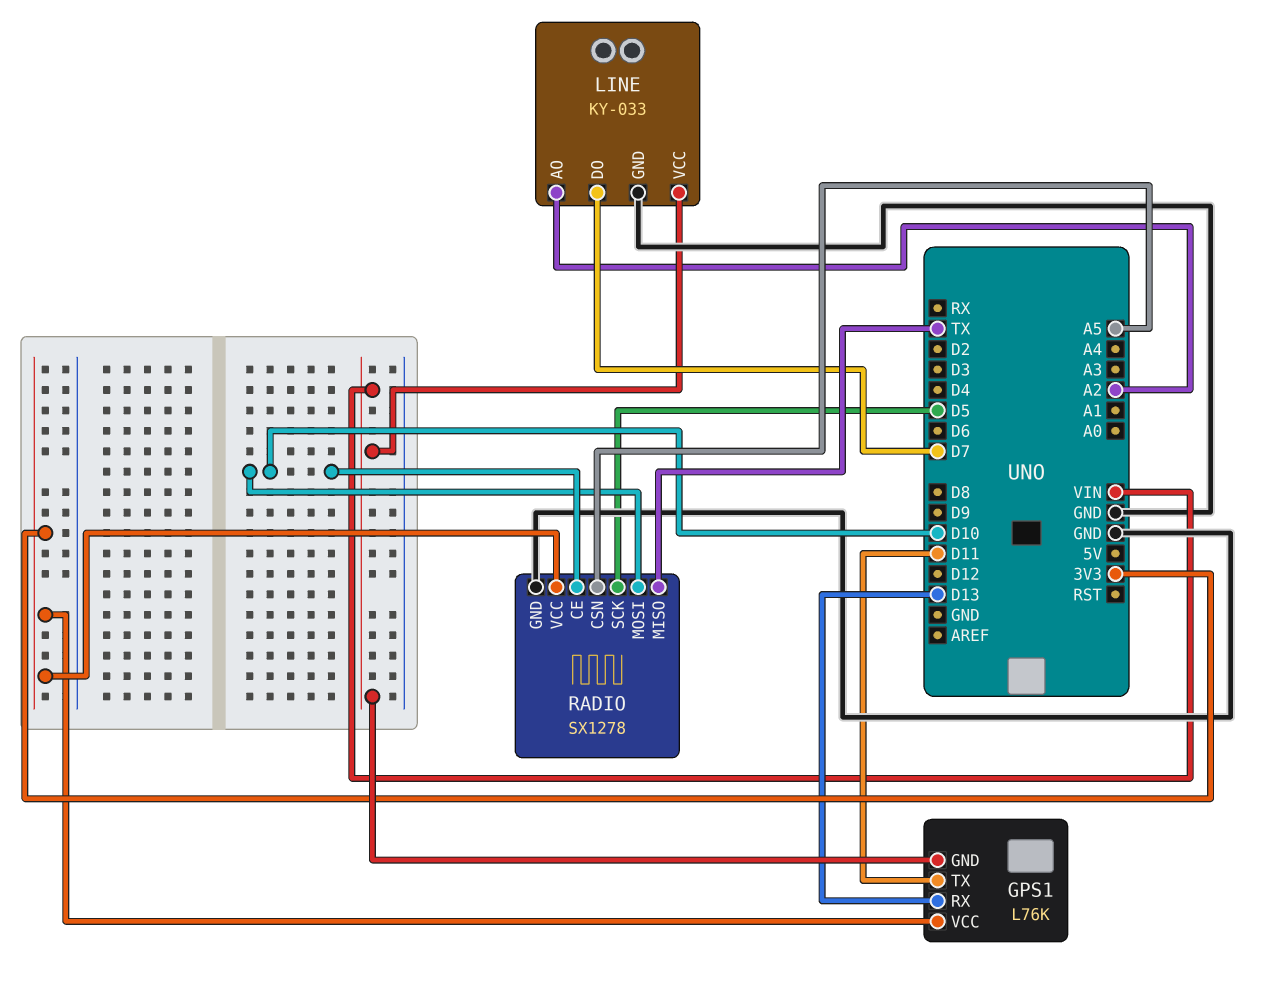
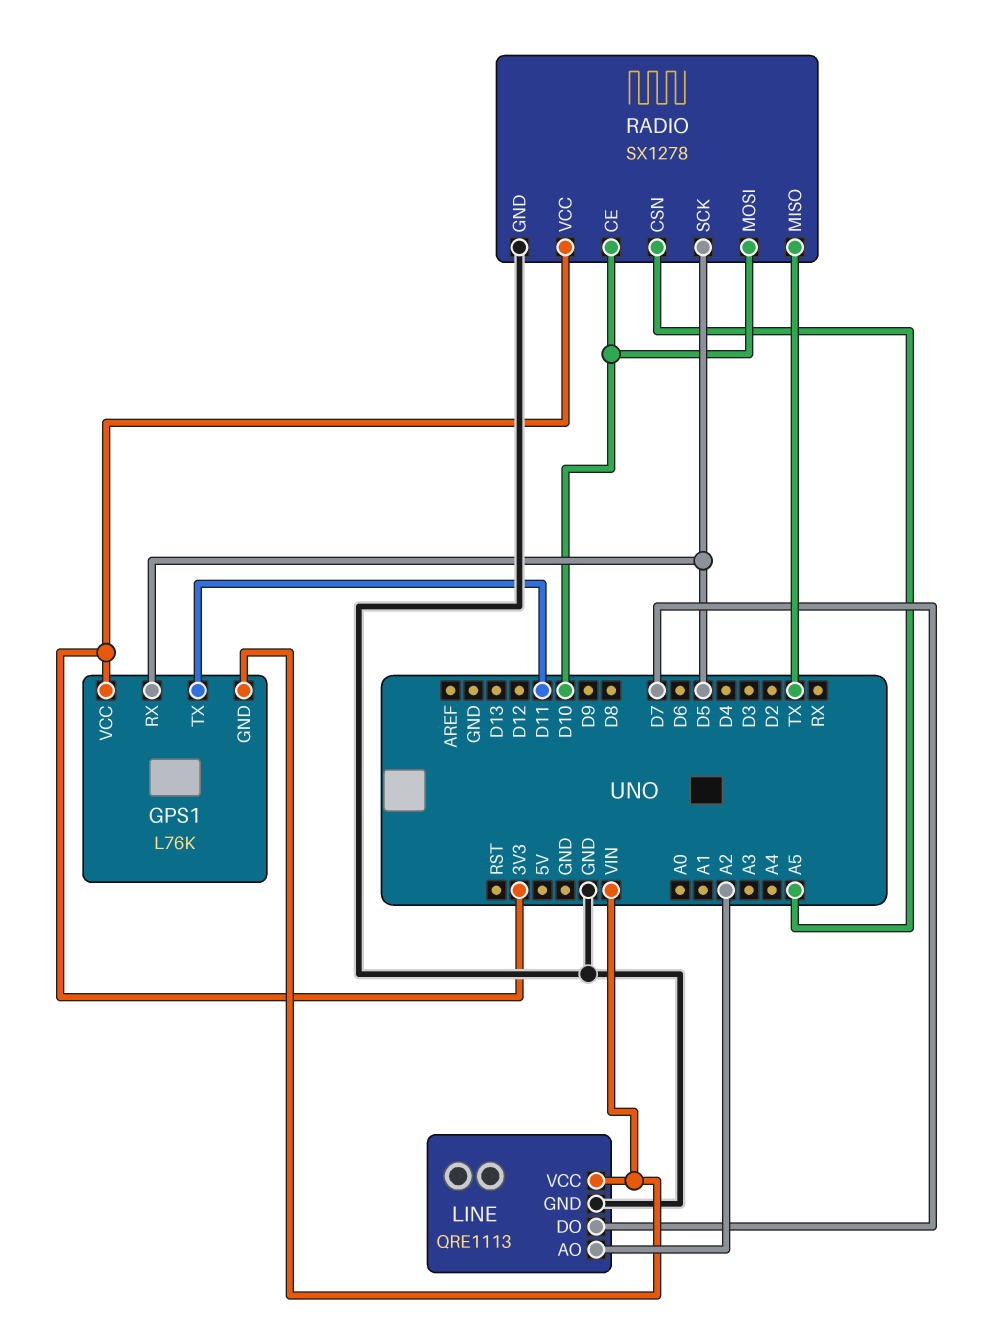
GPS1 pin RX: D13 -> D5
LINE: KY-033 -> QRE1113

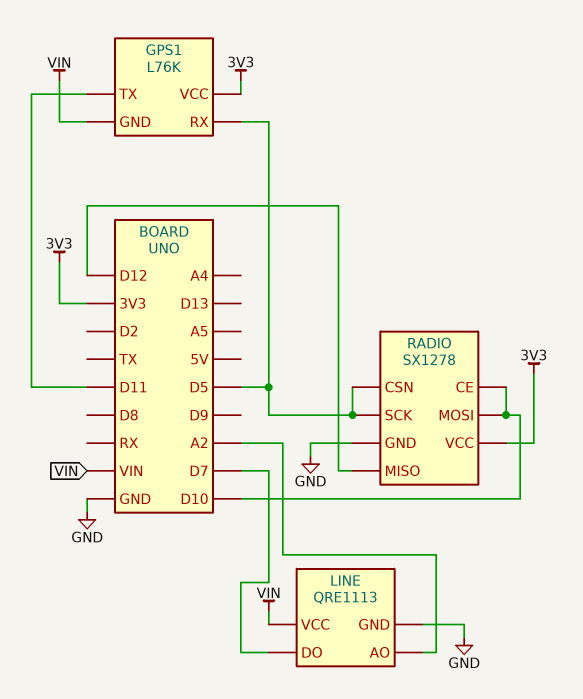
RADIO pin CSN: A5 -> D5
RADIO pin MISO: TX -> D12

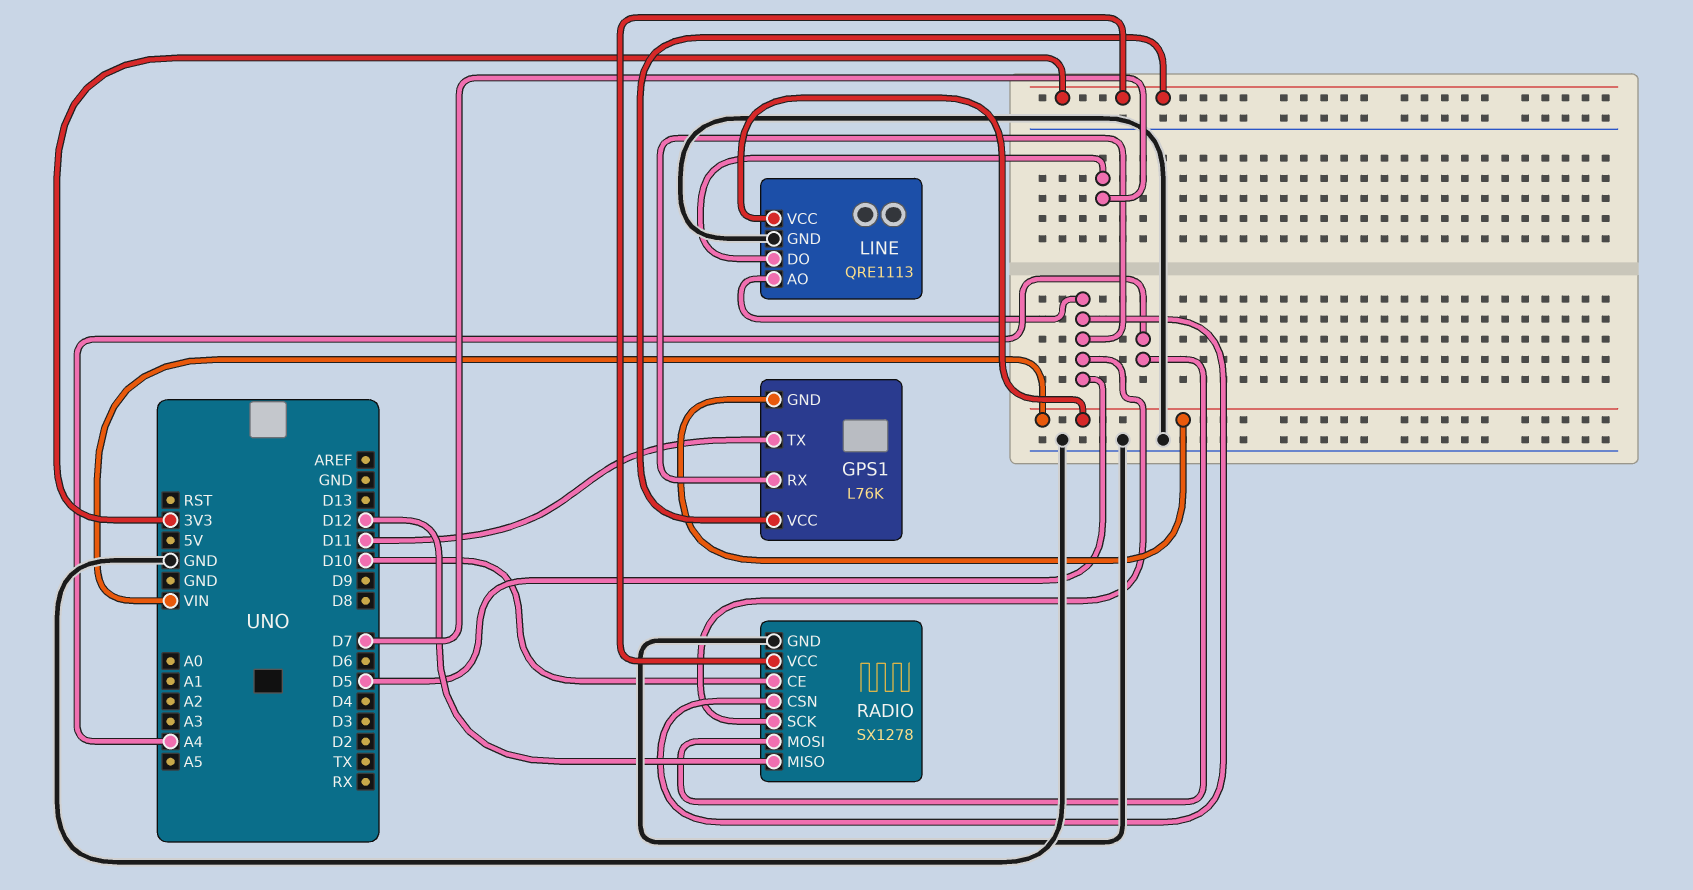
LINE pin AO: A2 -> D5
RADIO pin MOSI: D10 -> A4

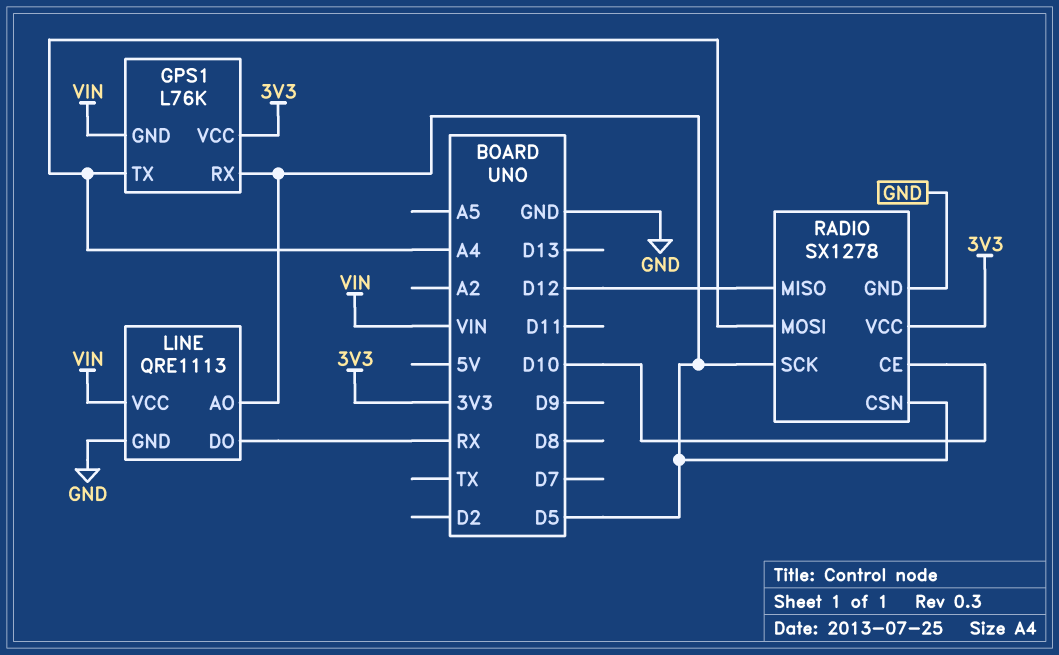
GPS1 pin TX: D11 -> A4
LINE pin DO: D7 -> RX

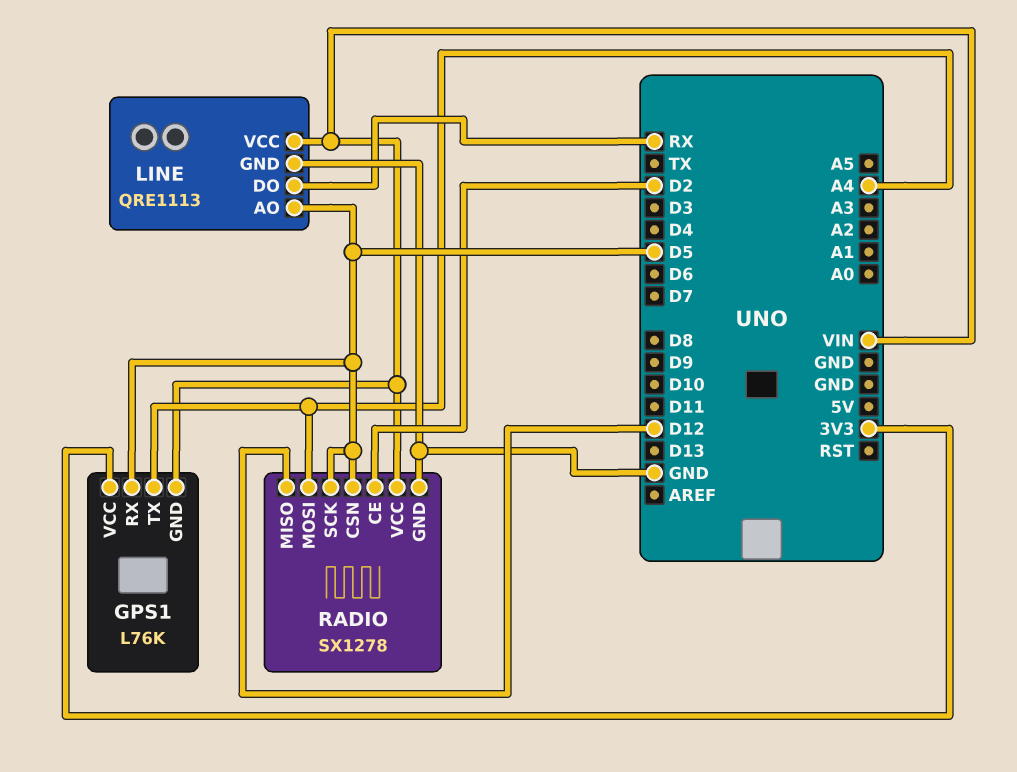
RADIO pin CE: D10 -> D2
RADIO pin VCC: 3V3 -> VIN

